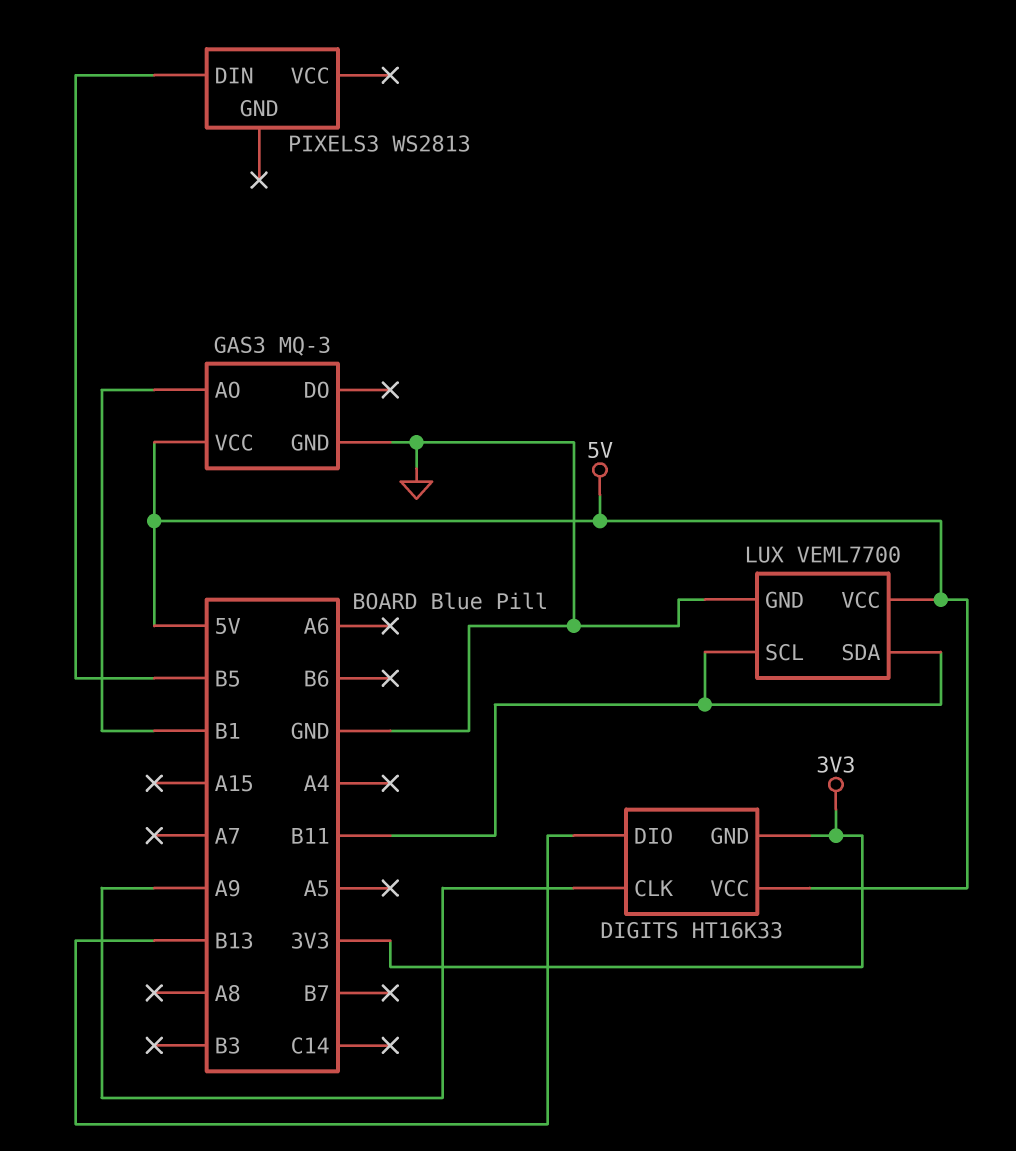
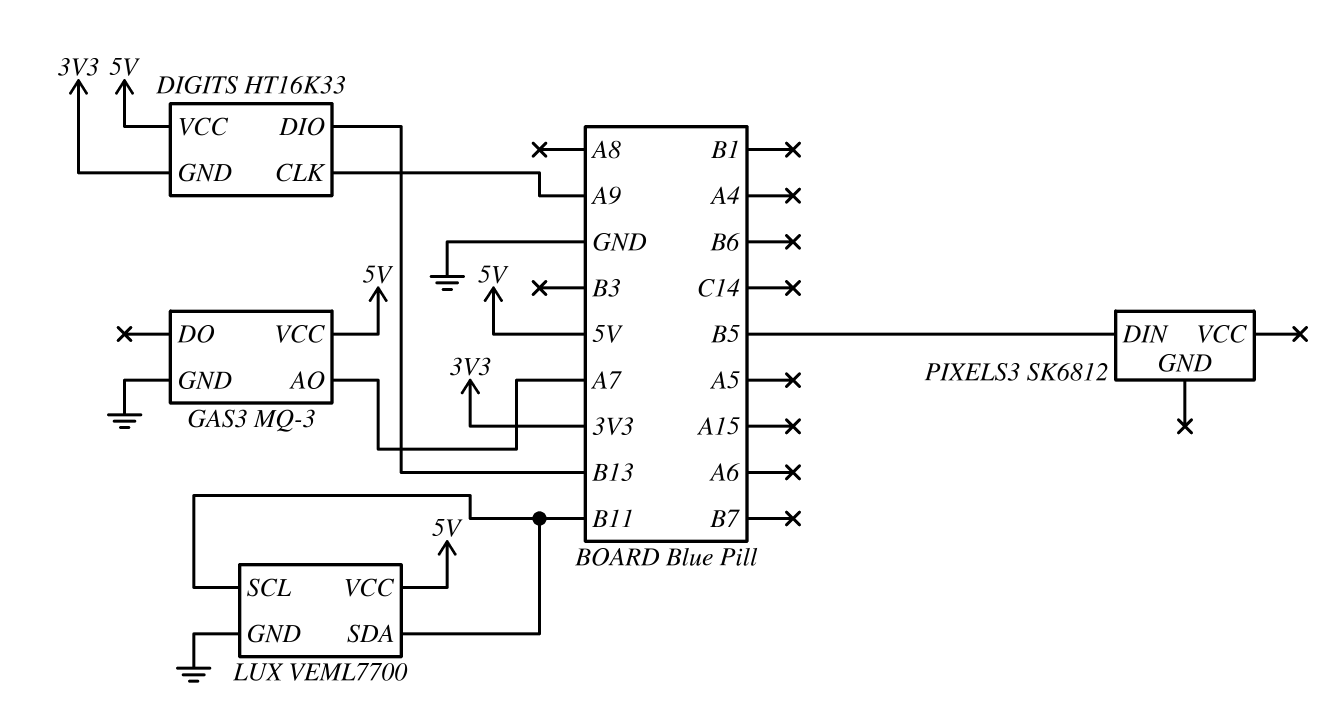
GAS3 pin AO: B1 -> A7
PIXELS3: WS2813 -> SK6812

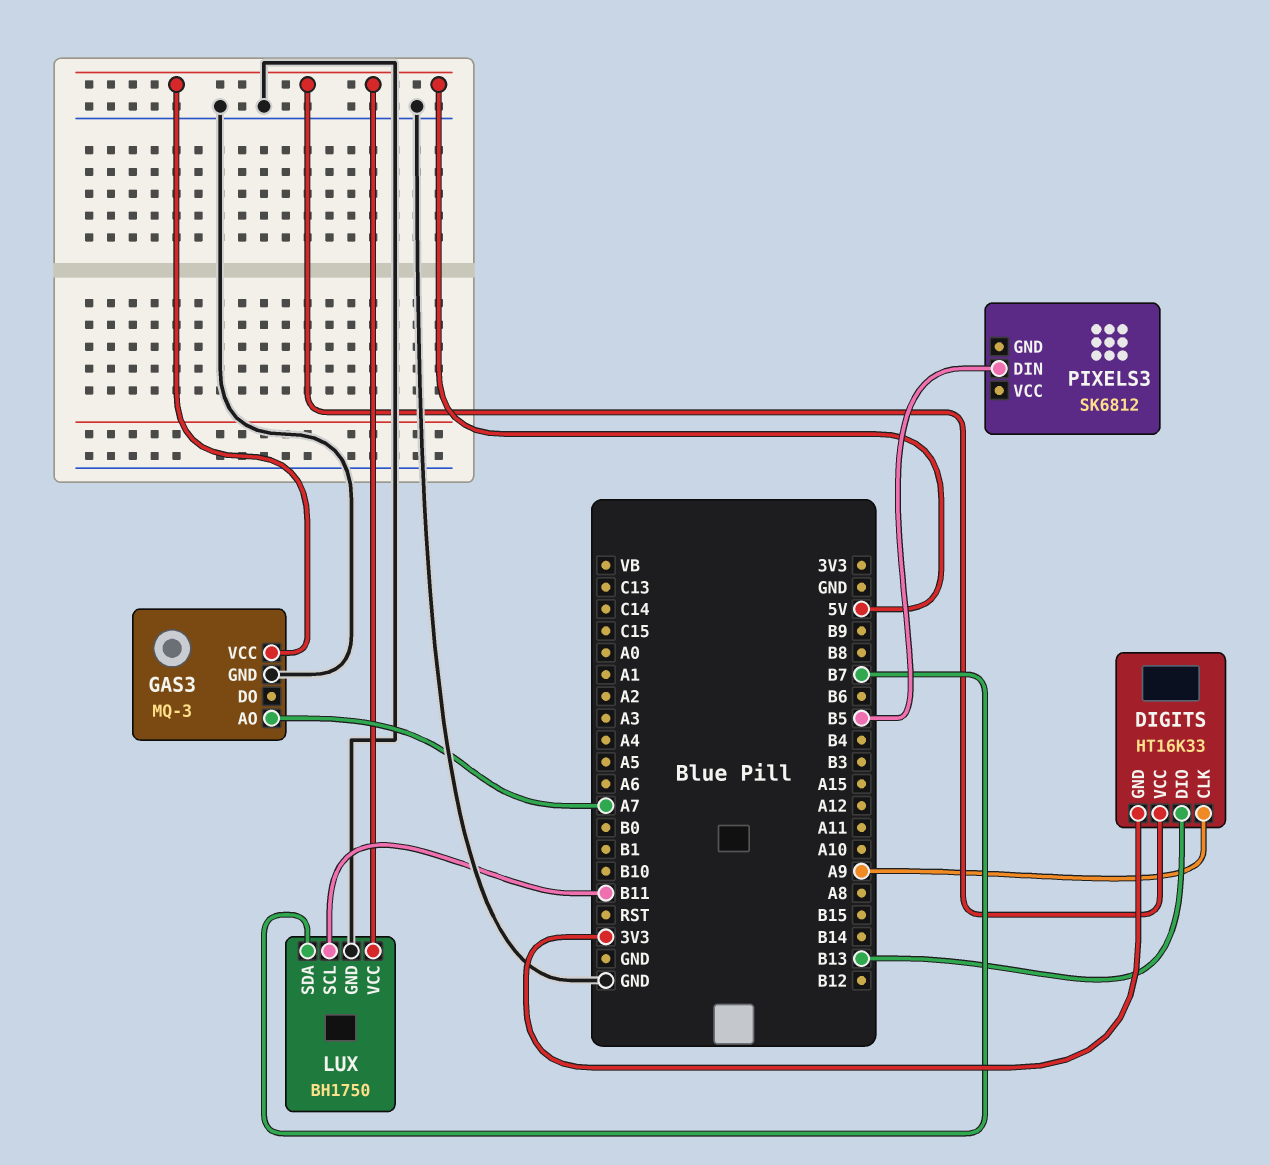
LUX: VEML7700 -> BH1750
LUX pin SDA: B11 -> B7

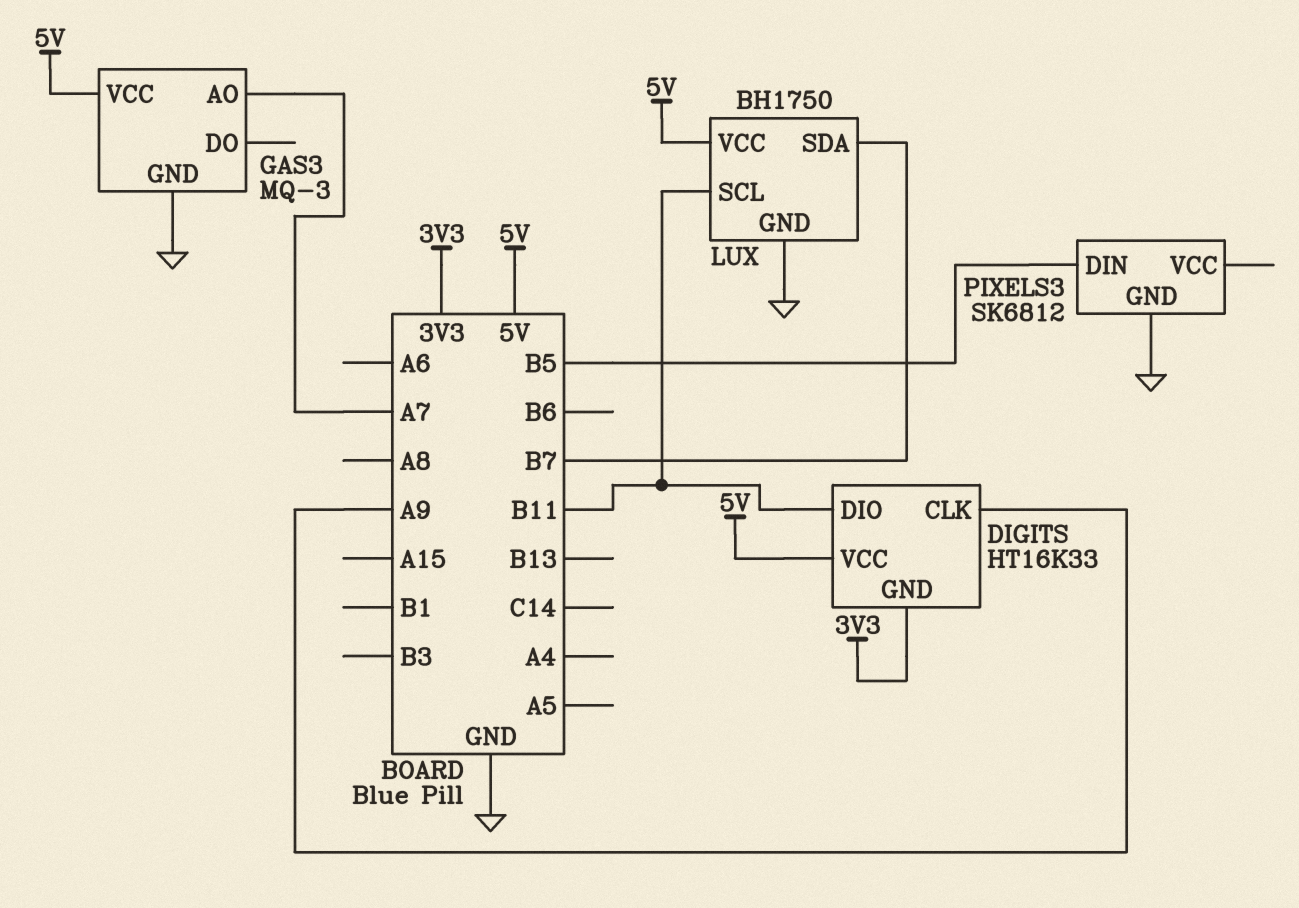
DIGITS pin DIO: B13 -> B11
PIXELS3 pin GND: none -> GND

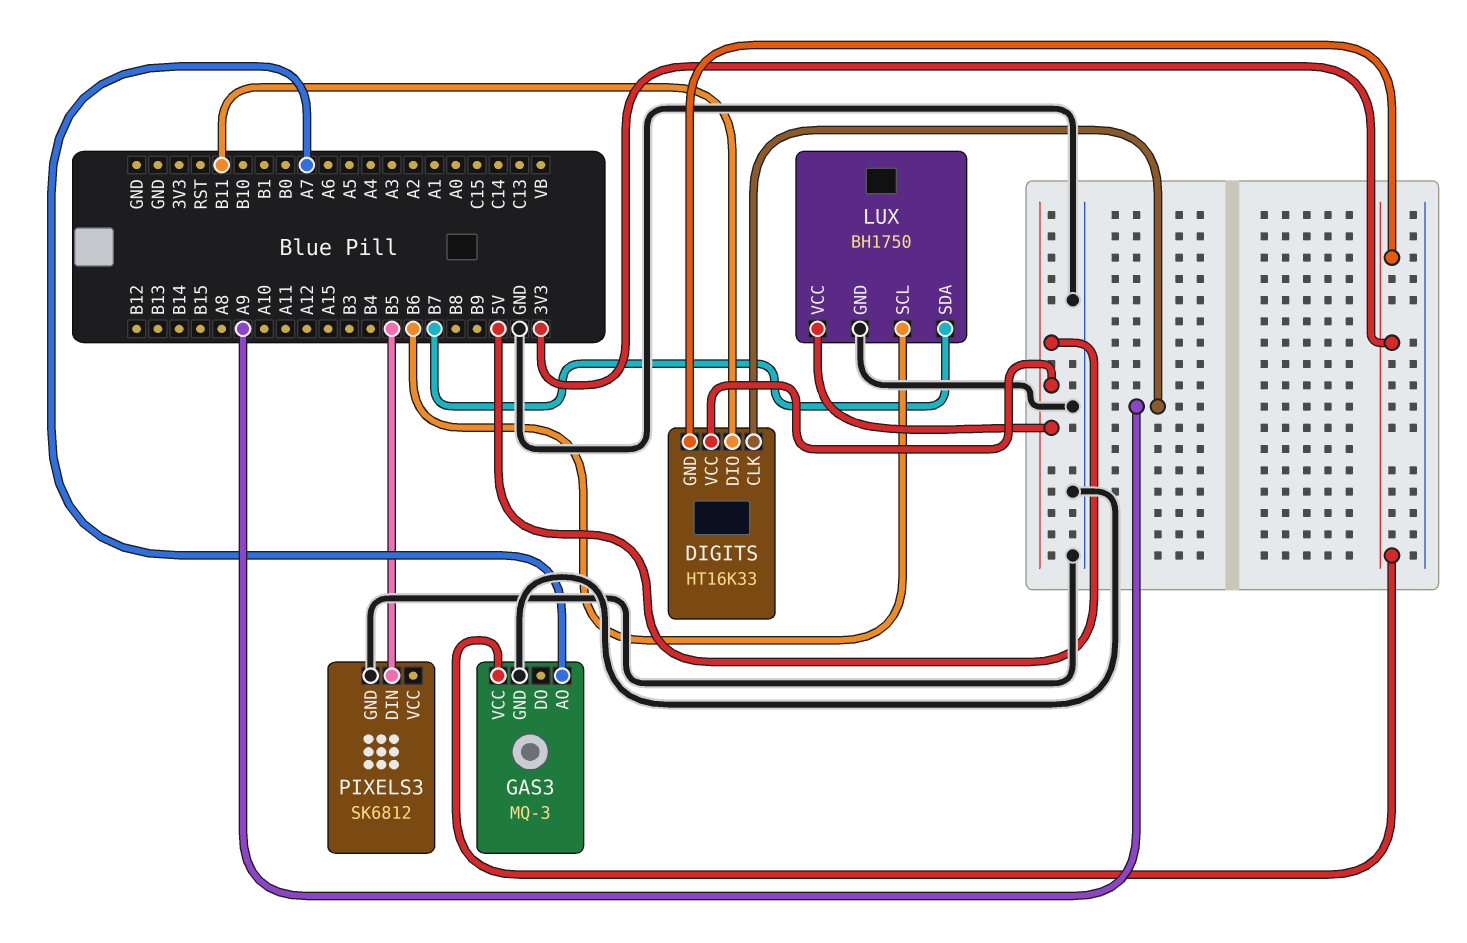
GAS3 pin VCC: 5V -> 3V3
LUX pin SCL: B11 -> B6

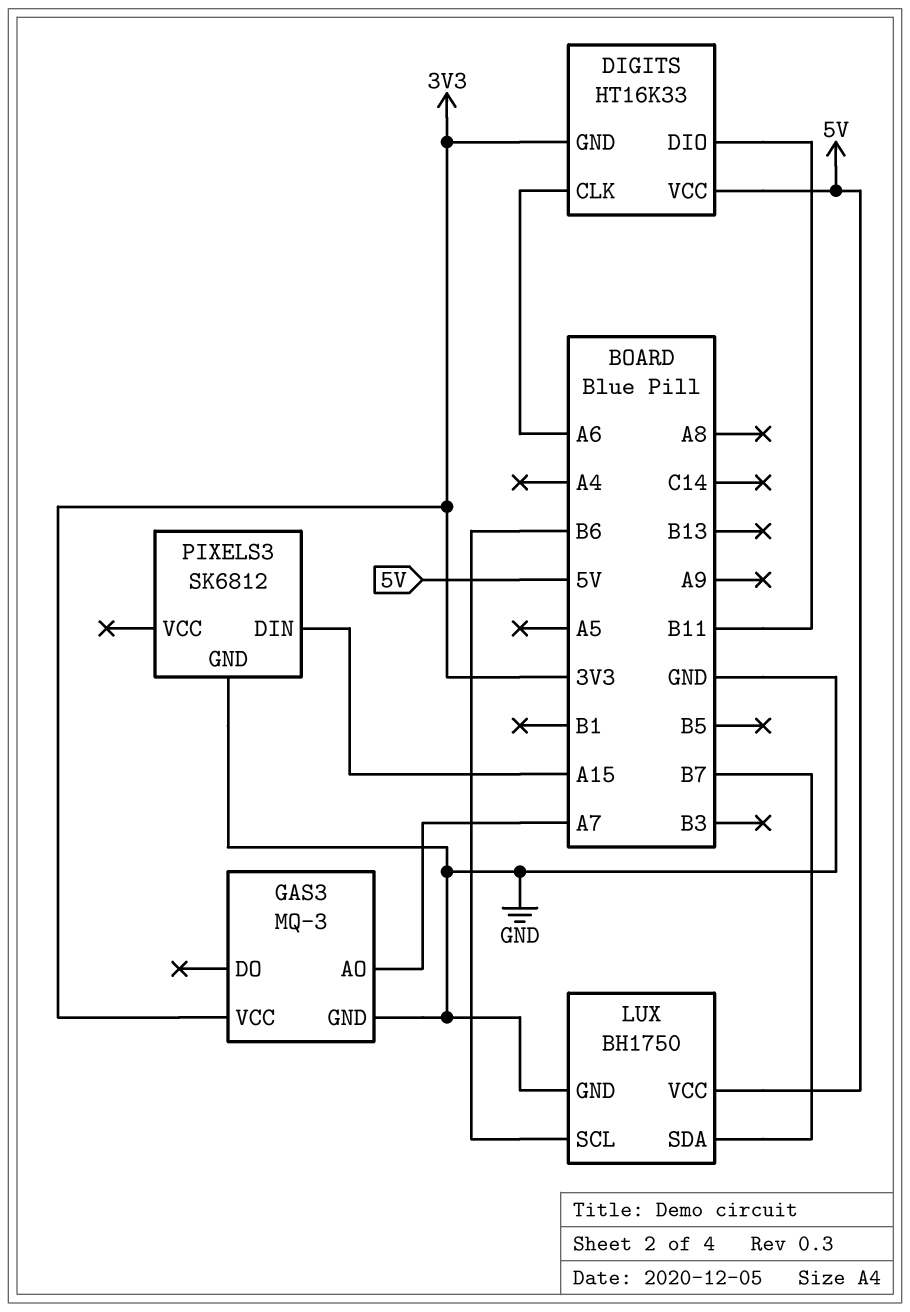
DIGITS pin CLK: A9 -> A6
PIXELS3 pin DIN: B5 -> A15

